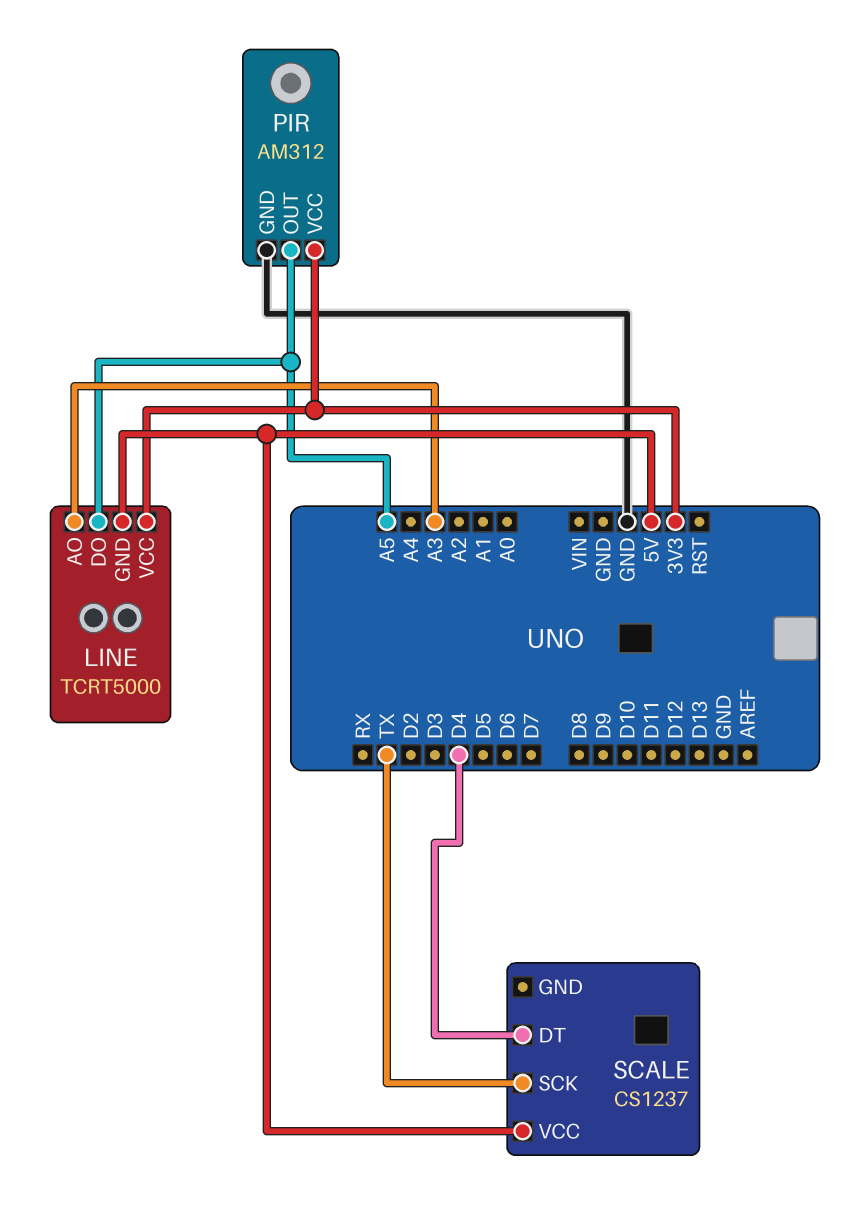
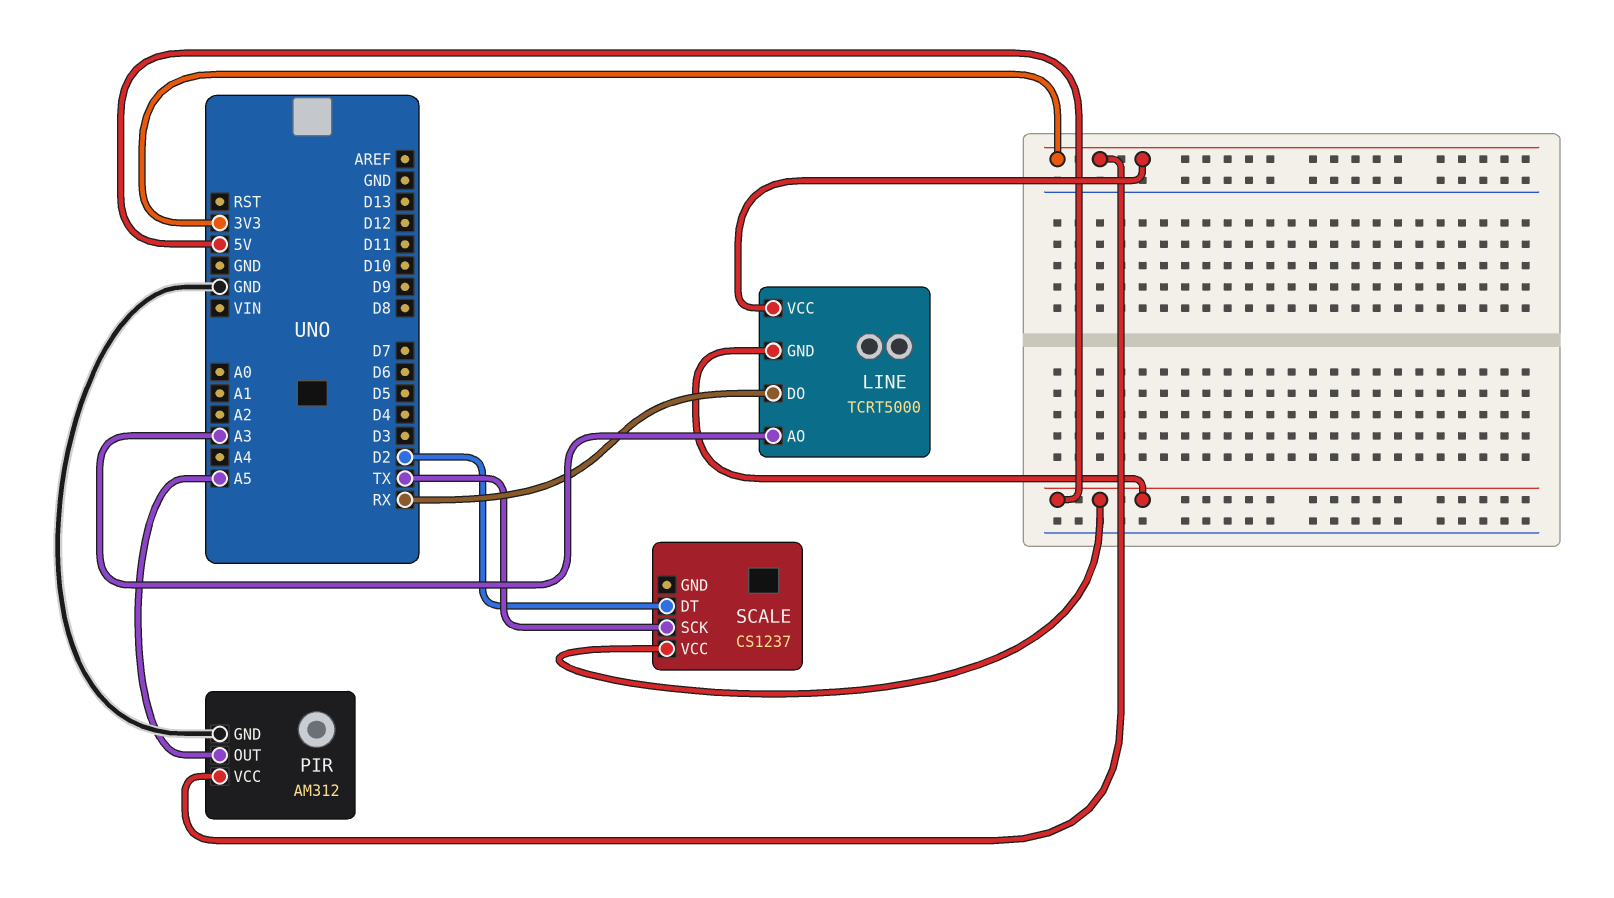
LINE pin DO: A5 -> RX
SCALE pin DT: D4 -> D2

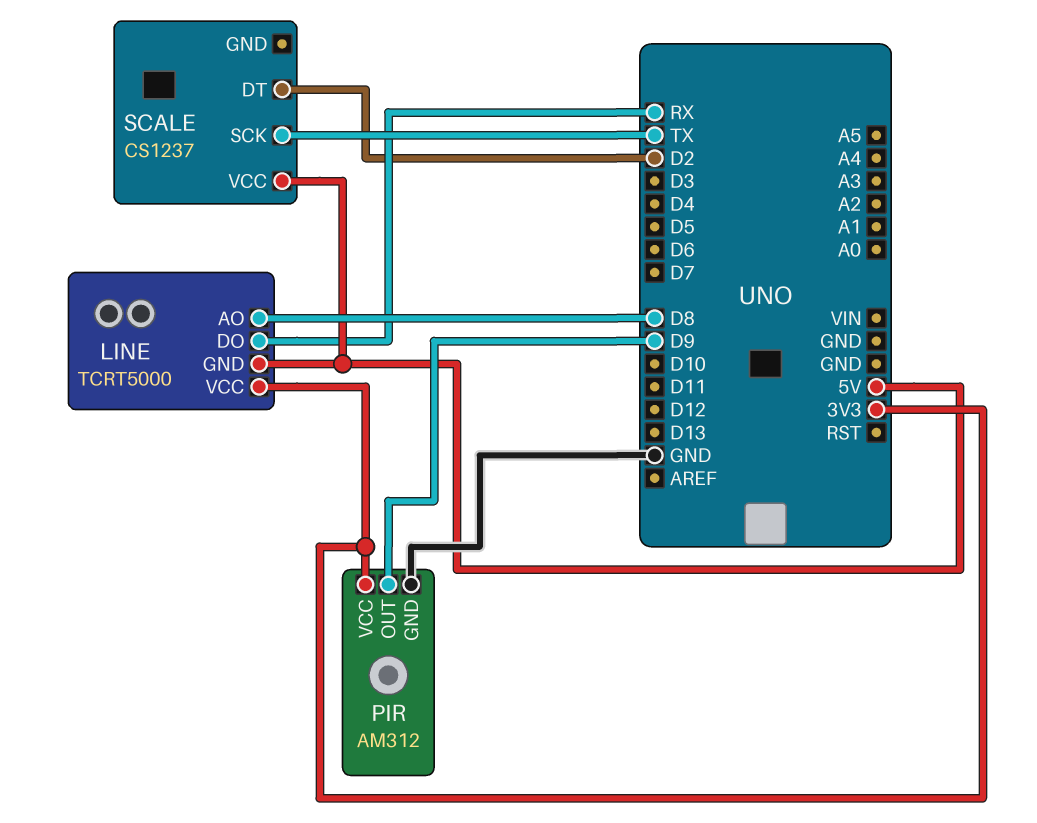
LINE pin AO: A3 -> D8
PIR pin OUT: A5 -> D9

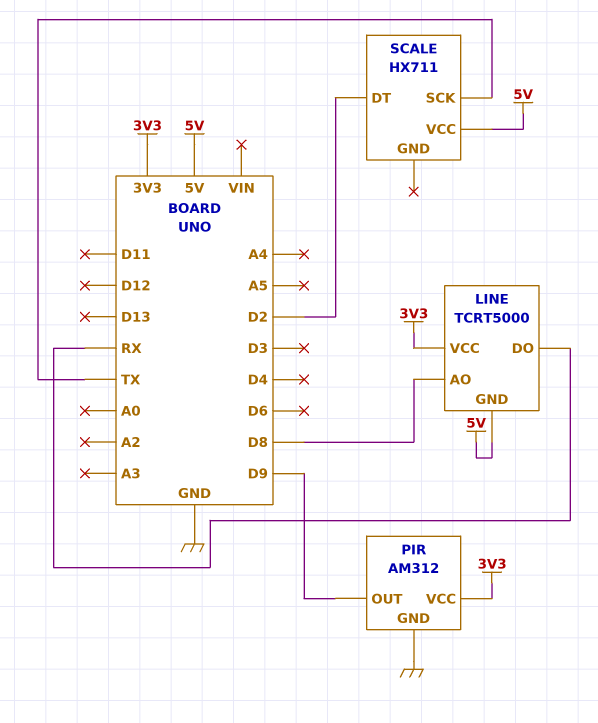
SCALE: CS1237 -> HX711

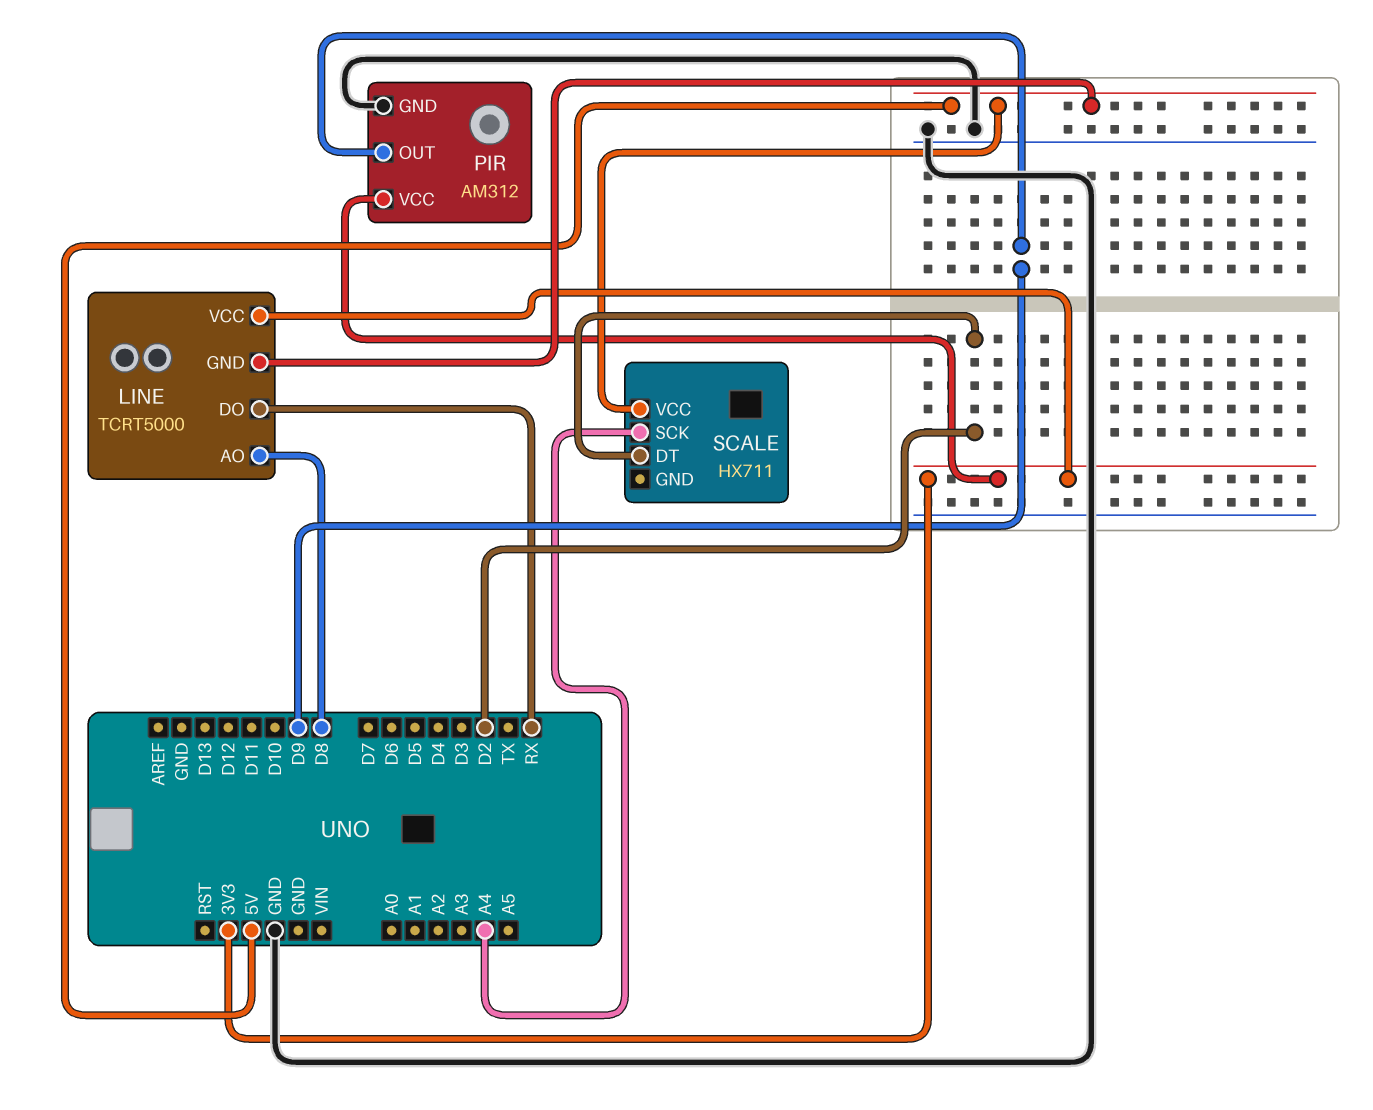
SCALE pin SCK: TX -> A4

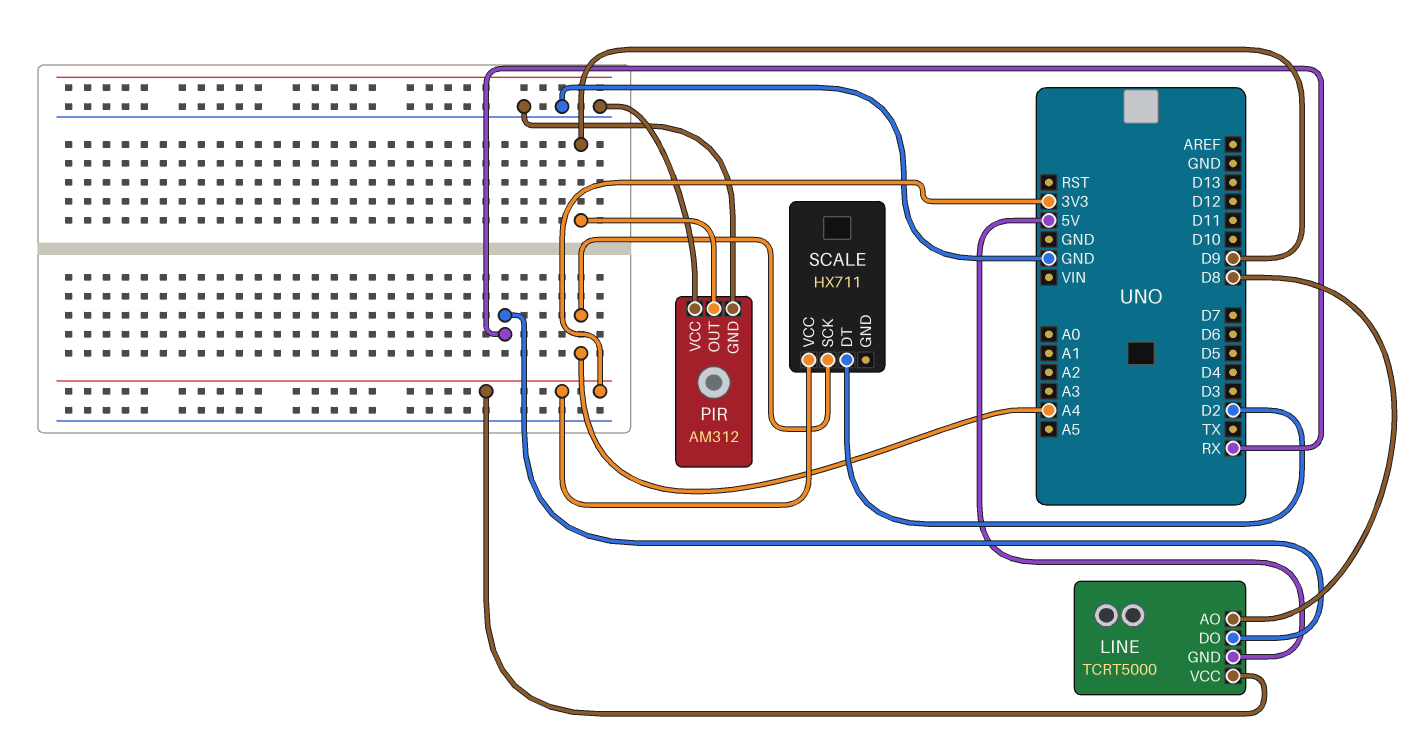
PIR pin VCC: 3V3 -> GND
SCALE pin VCC: 5V -> 3V3

